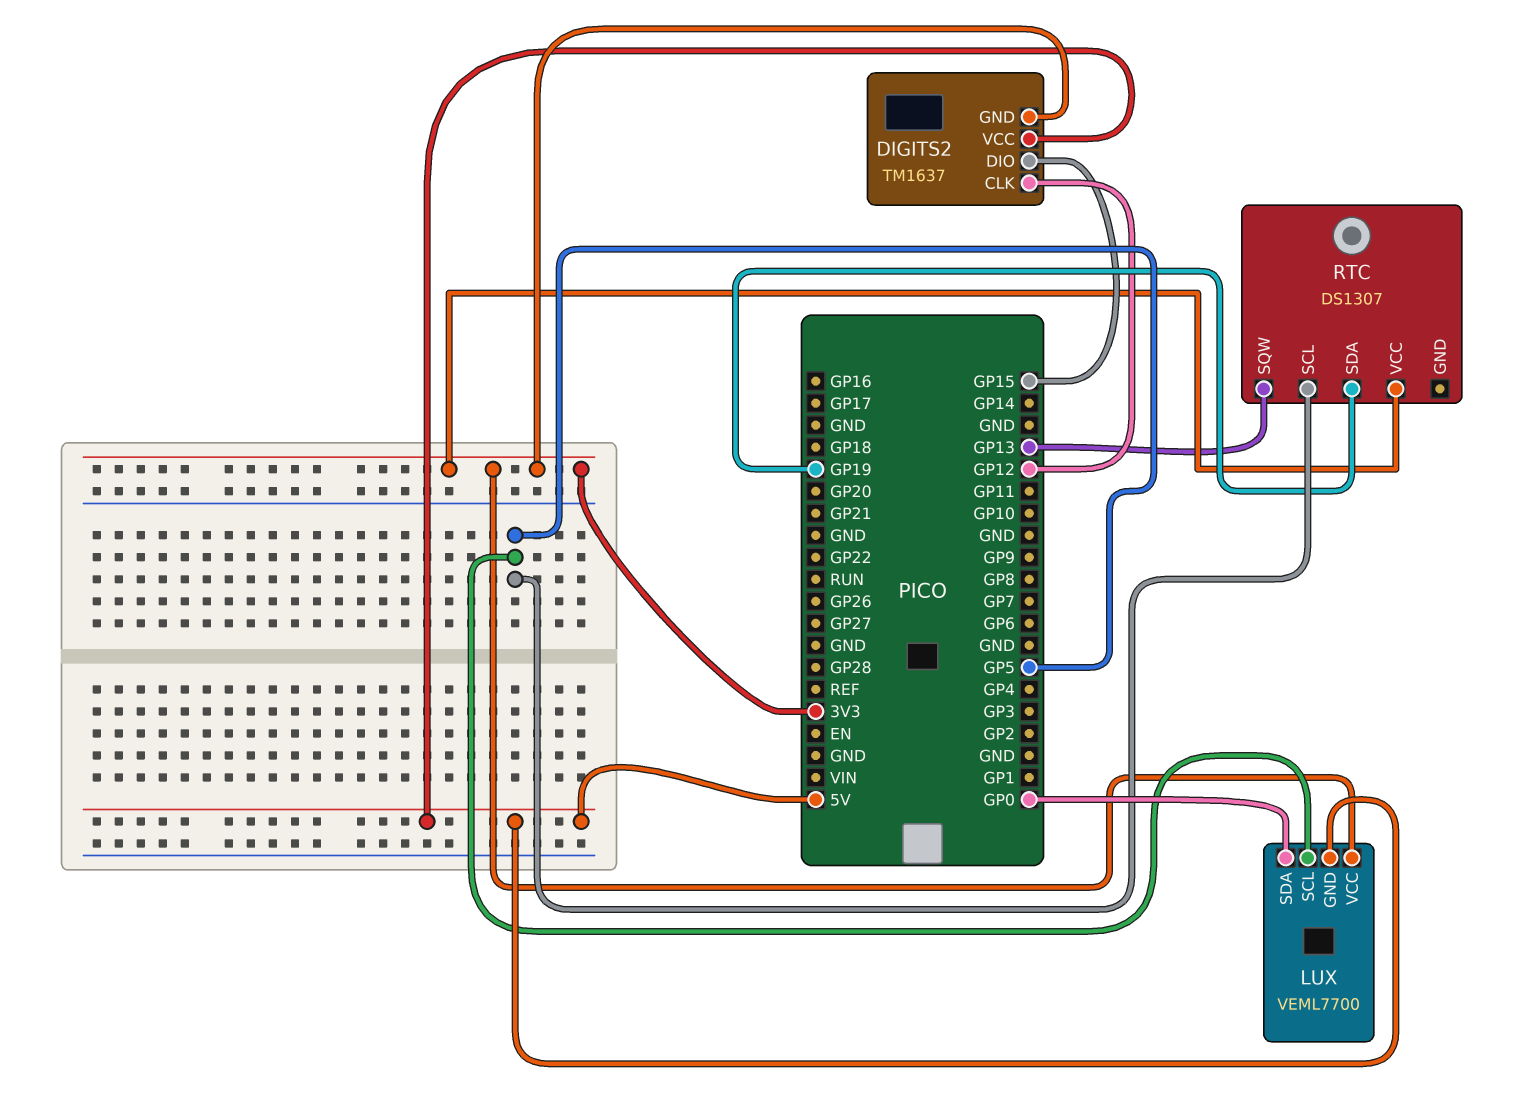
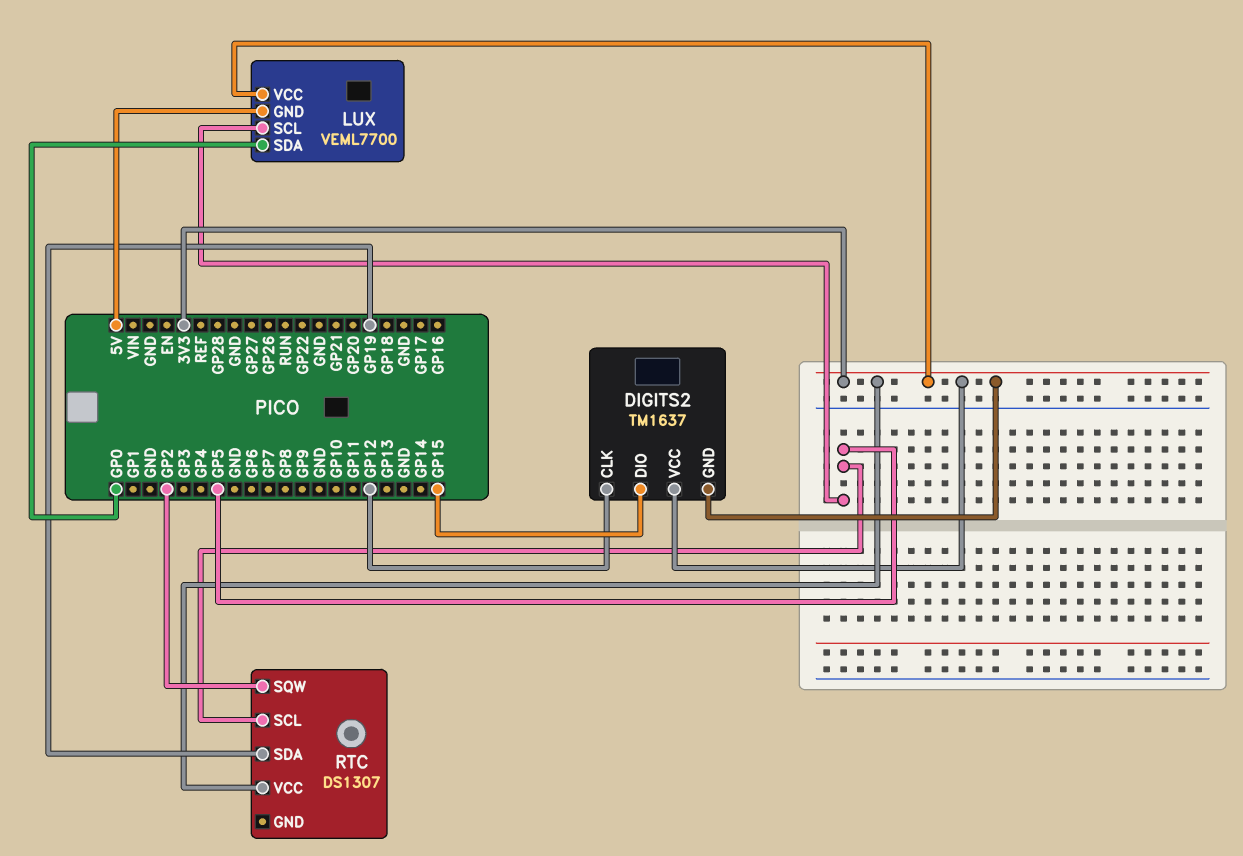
DIGITS2 pin VCC: 5V -> 3V3
RTC pin SQW: GP13 -> GP2

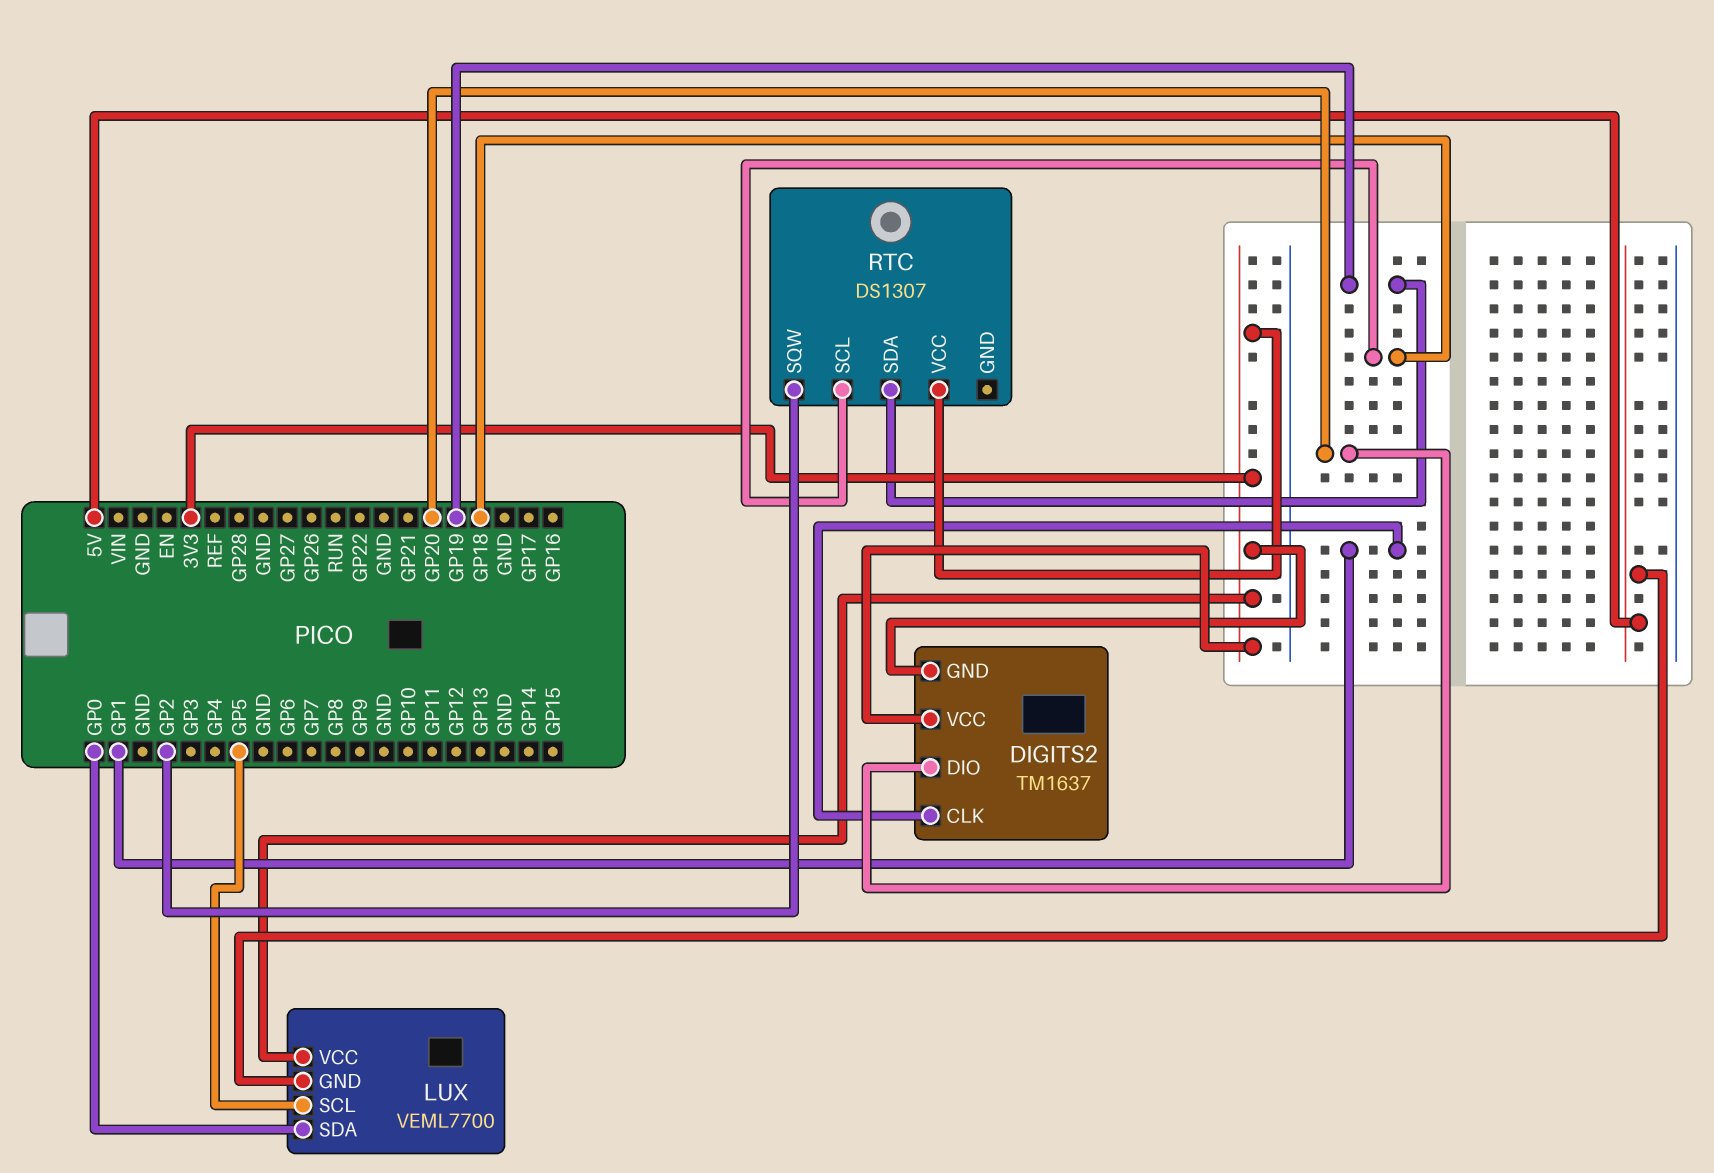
DIGITS2 pin CLK: GP12 -> GP1
DIGITS2 pin DIO: GP15 -> GP20
RTC pin SCL: GP5 -> GP18

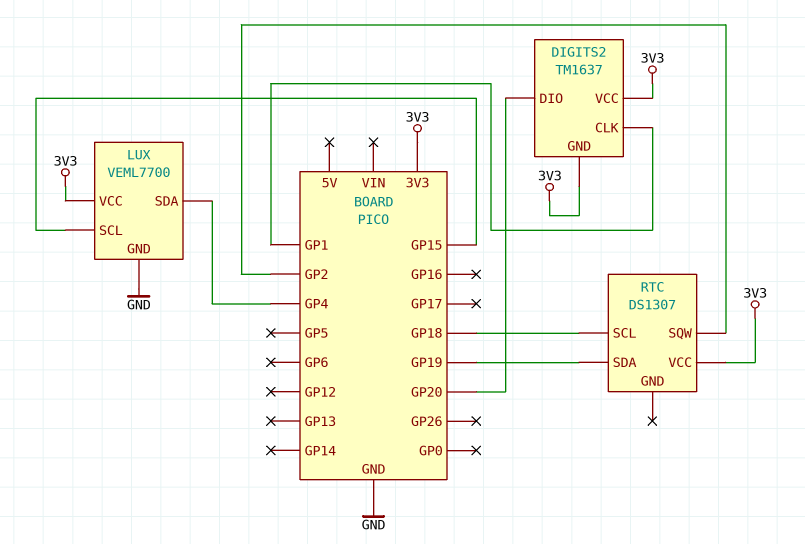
LUX pin GND: 5V -> GND
LUX pin SCL: GP5 -> GP15
LUX pin SDA: GP0 -> GP4

